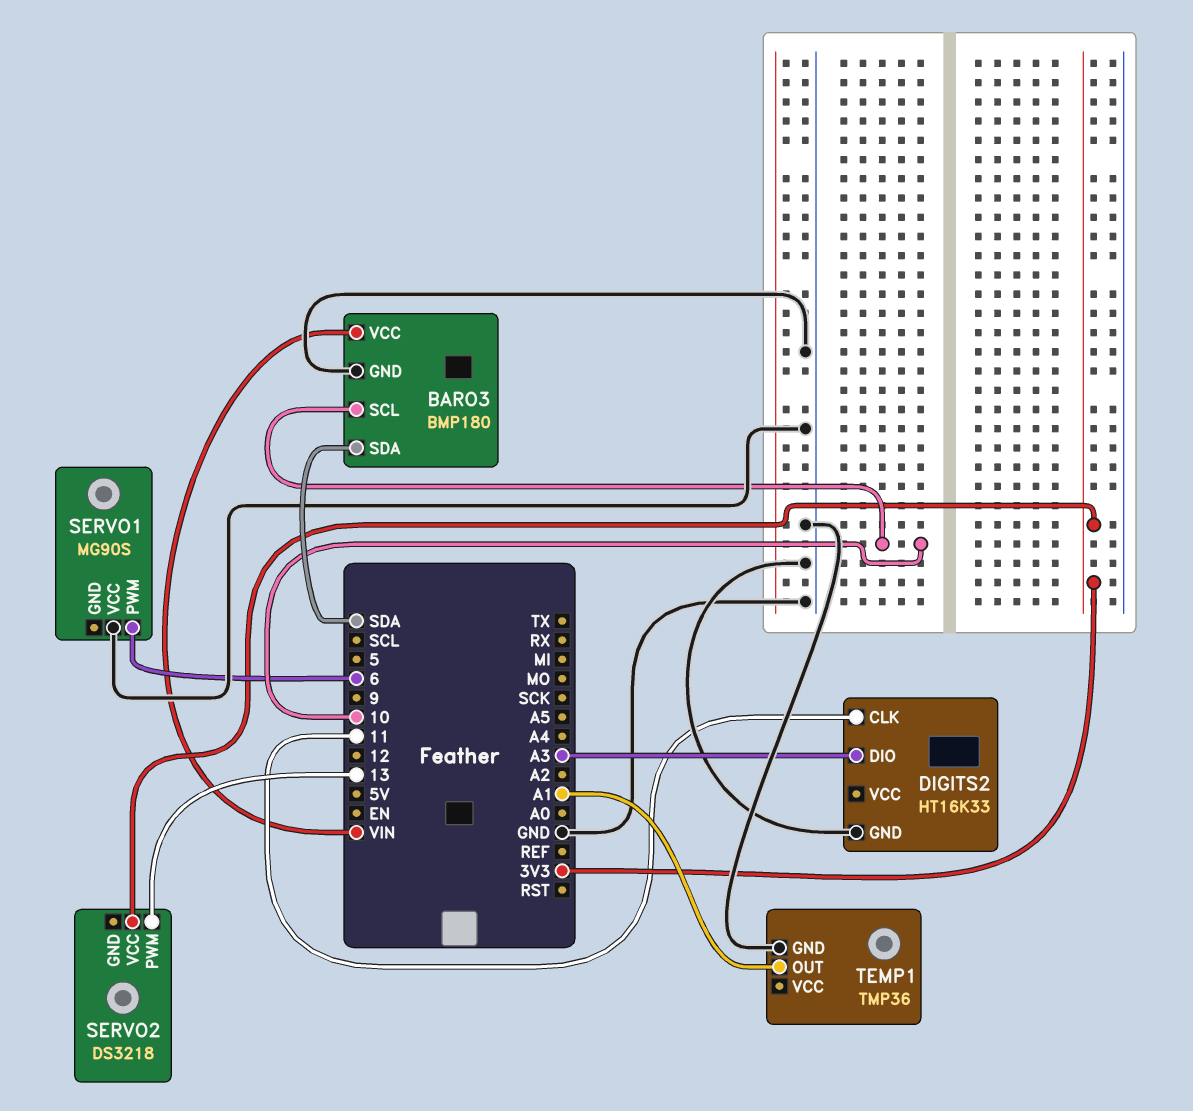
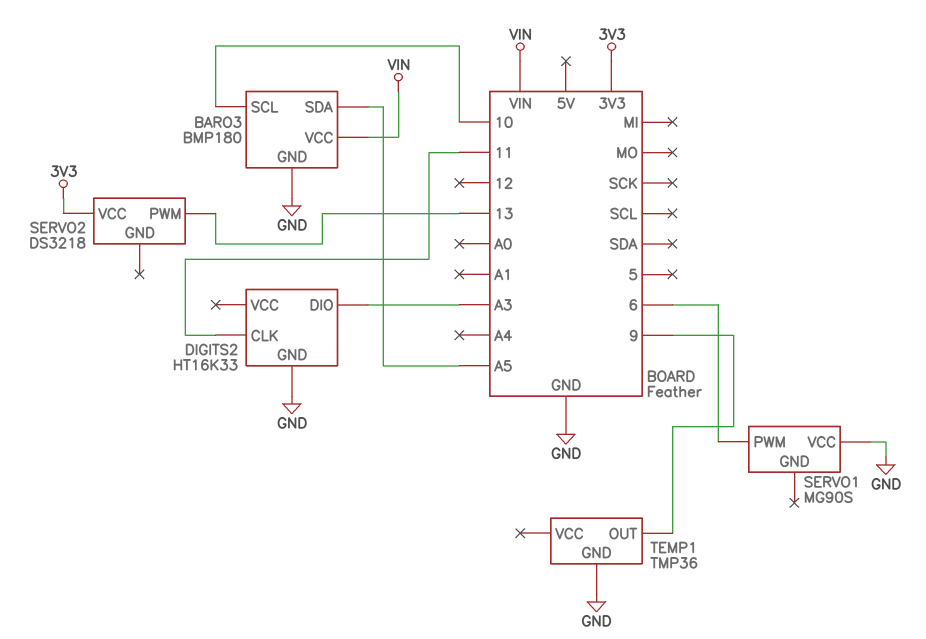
BARO3 pin SDA: SDA -> A5
TEMP1 pin OUT: A1 -> 9

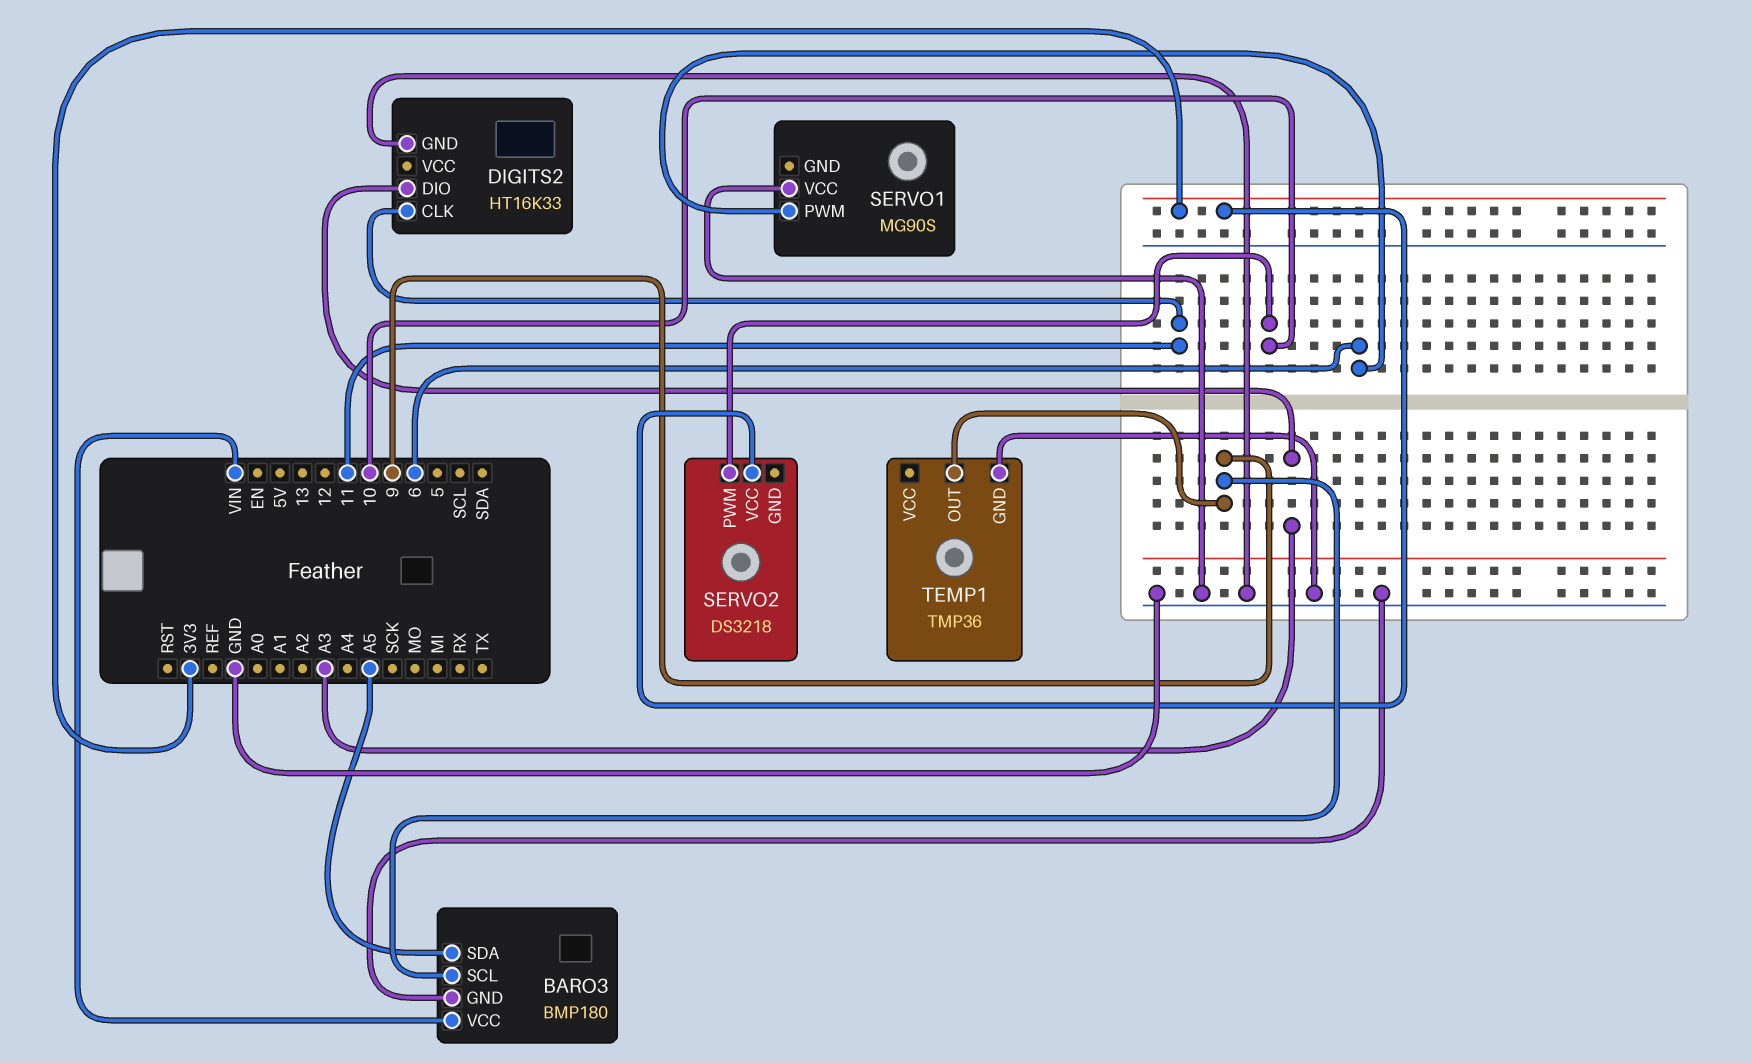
BARO3 pin SCL: 10 -> 9
SERVO2 pin PWM: 13 -> 10

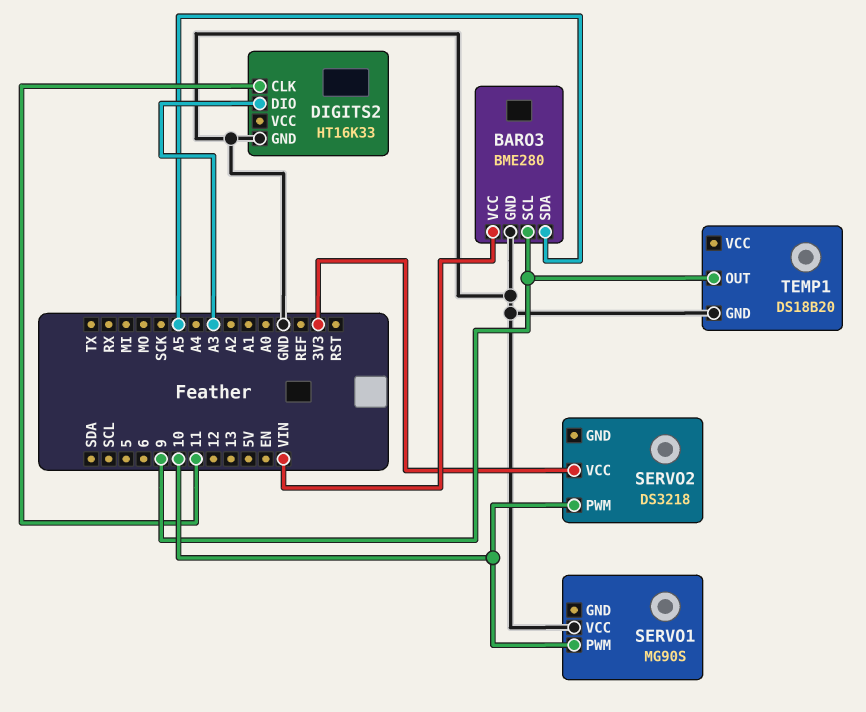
BARO3: BMP180 -> BME280
SERVO1 pin PWM: 6 -> 10
TEMP1: TMP36 -> DS18B20

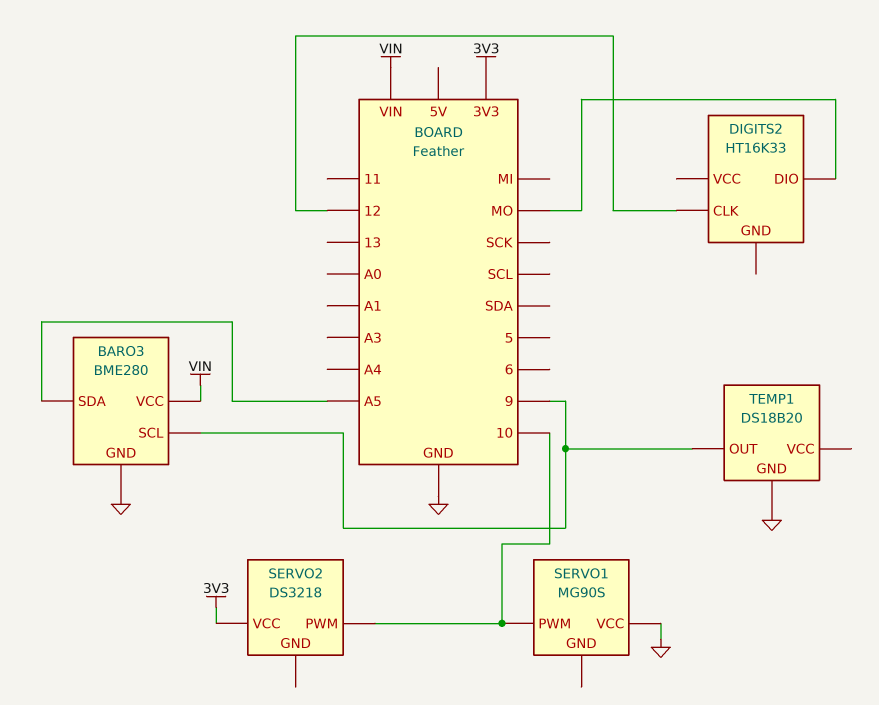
DIGITS2 pin CLK: 11 -> 12
DIGITS2 pin DIO: A3 -> MO
DIGITS2 pin GND: GND -> none

